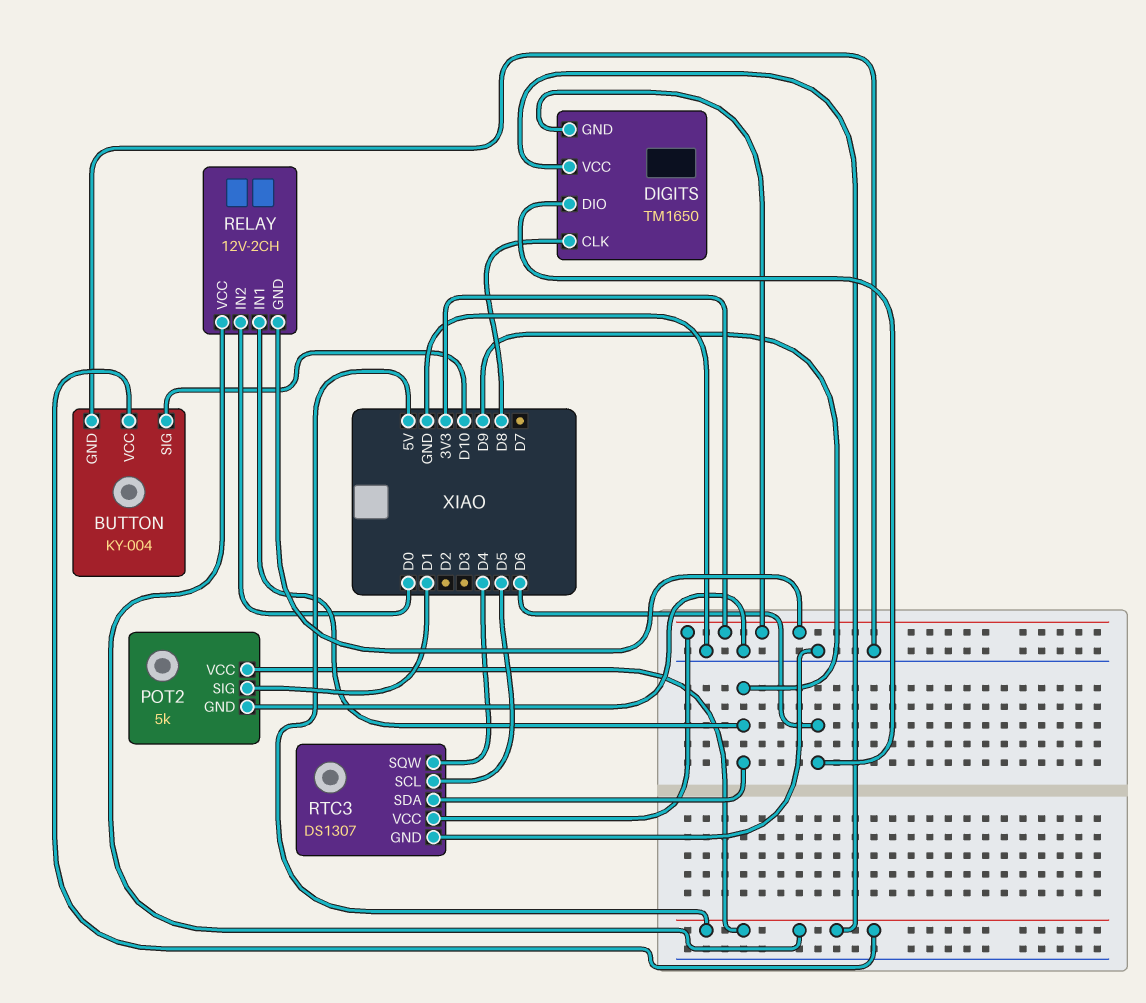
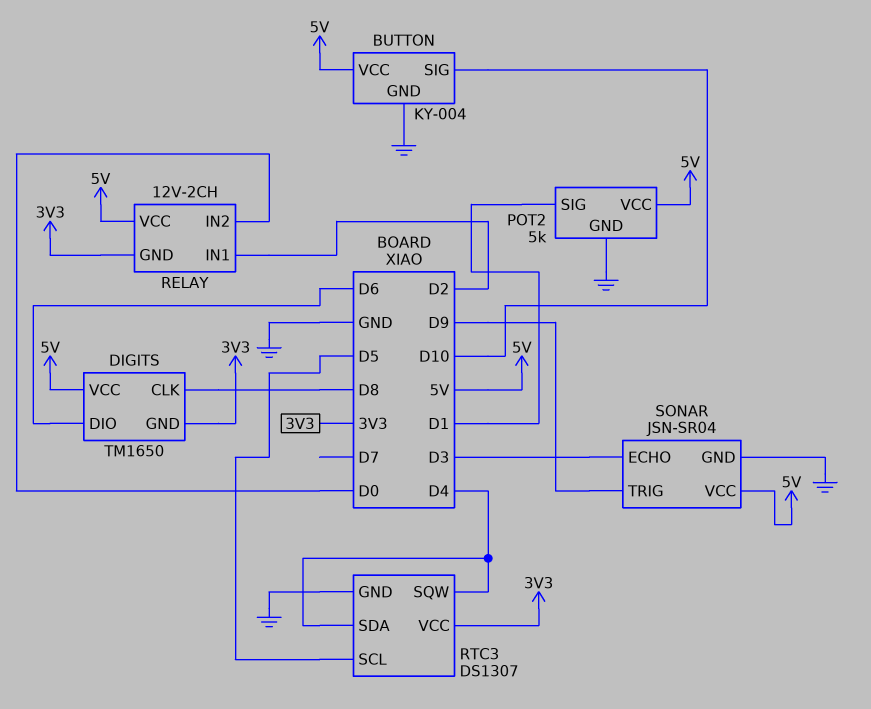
RELAY pin IN1: D9 -> D2
RTC3 pin SDA: D9 -> D4
SONAR: none -> JSN-SR04
SONAR pin ECHO: none -> D3
SONAR pin GND: none -> GND
SONAR pin TRIG: none -> D9
SONAR pin VCC: none -> 5V

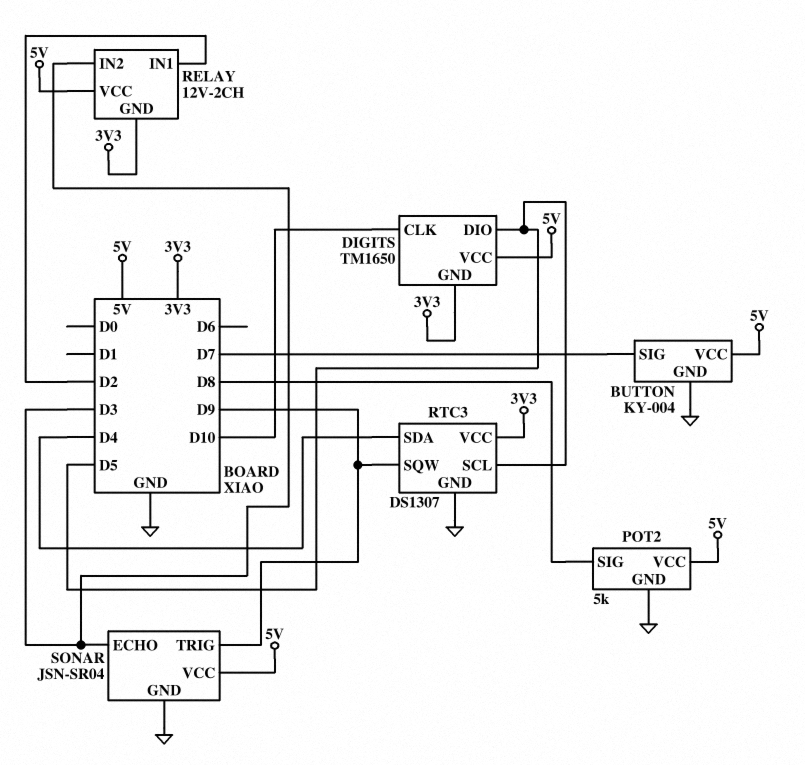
BUTTON pin SIG: D10 -> D7
DIGITS pin CLK: D8 -> D10
DIGITS pin DIO: D6 -> D5
POT2 pin SIG: D1 -> D8
RELAY pin IN2: D0 -> D3
RTC3 pin SQW: D4 -> D9

